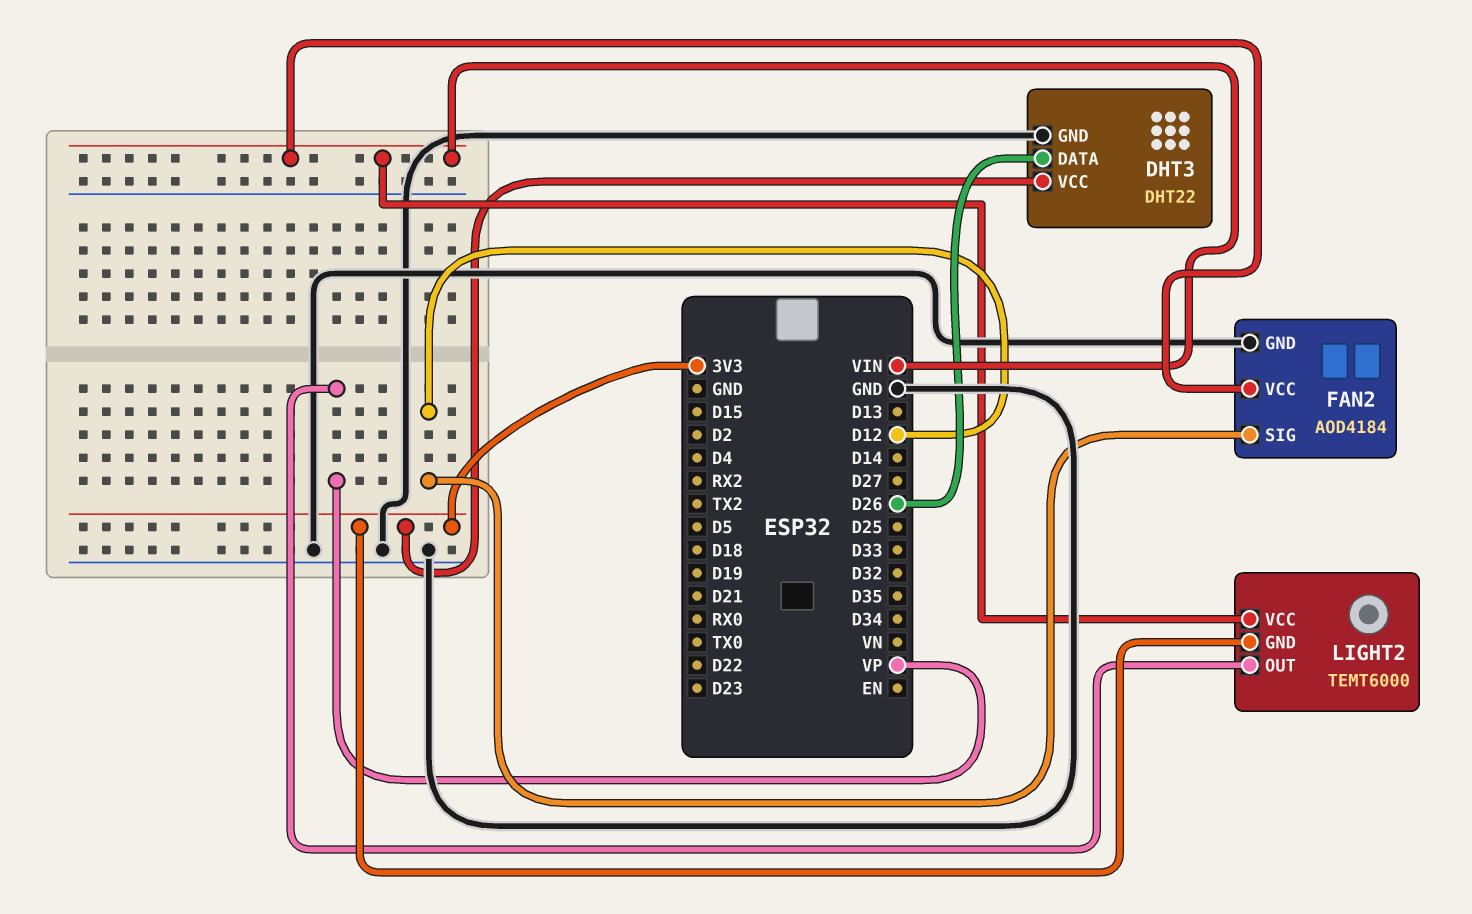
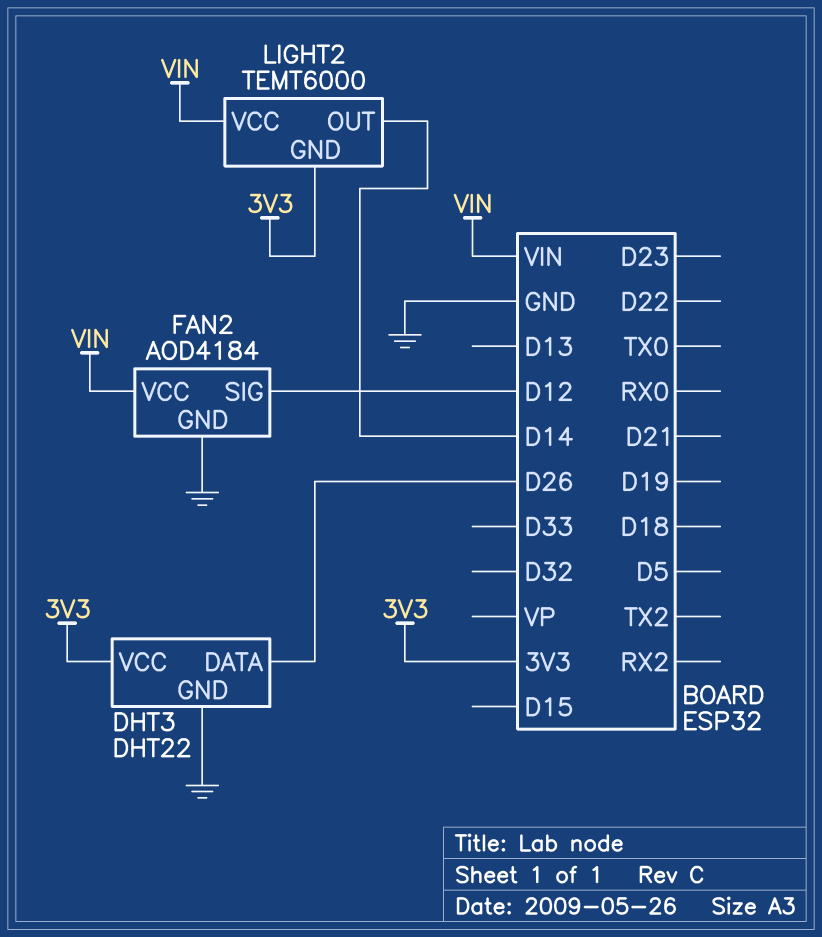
LIGHT2 pin OUT: VP -> D14

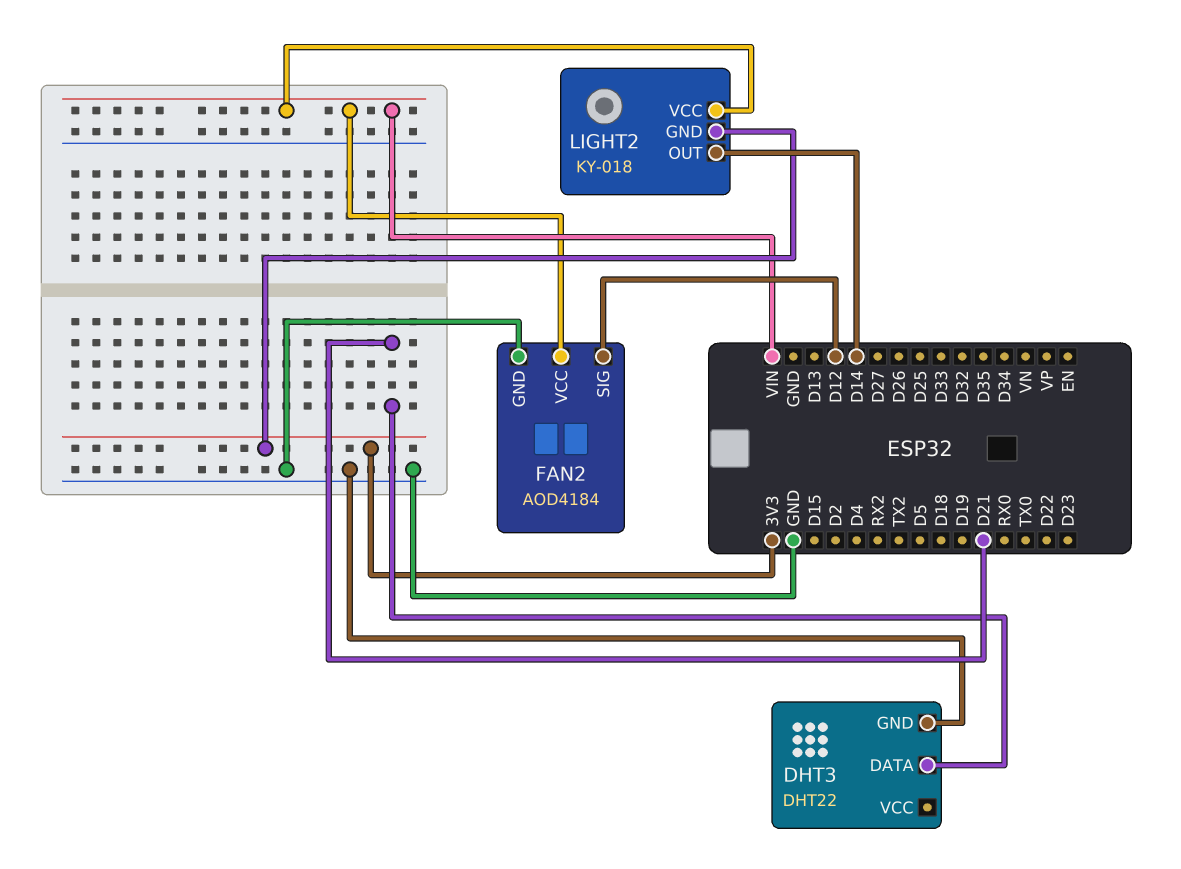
DHT3 pin DATA: D26 -> D21
DHT3 pin VCC: 3V3 -> none
LIGHT2: TEMT6000 -> KY-018

